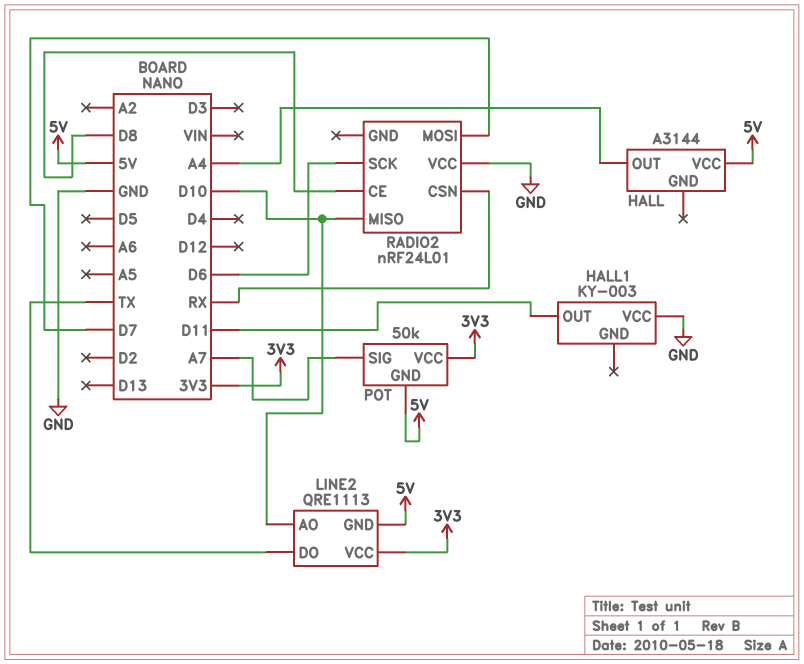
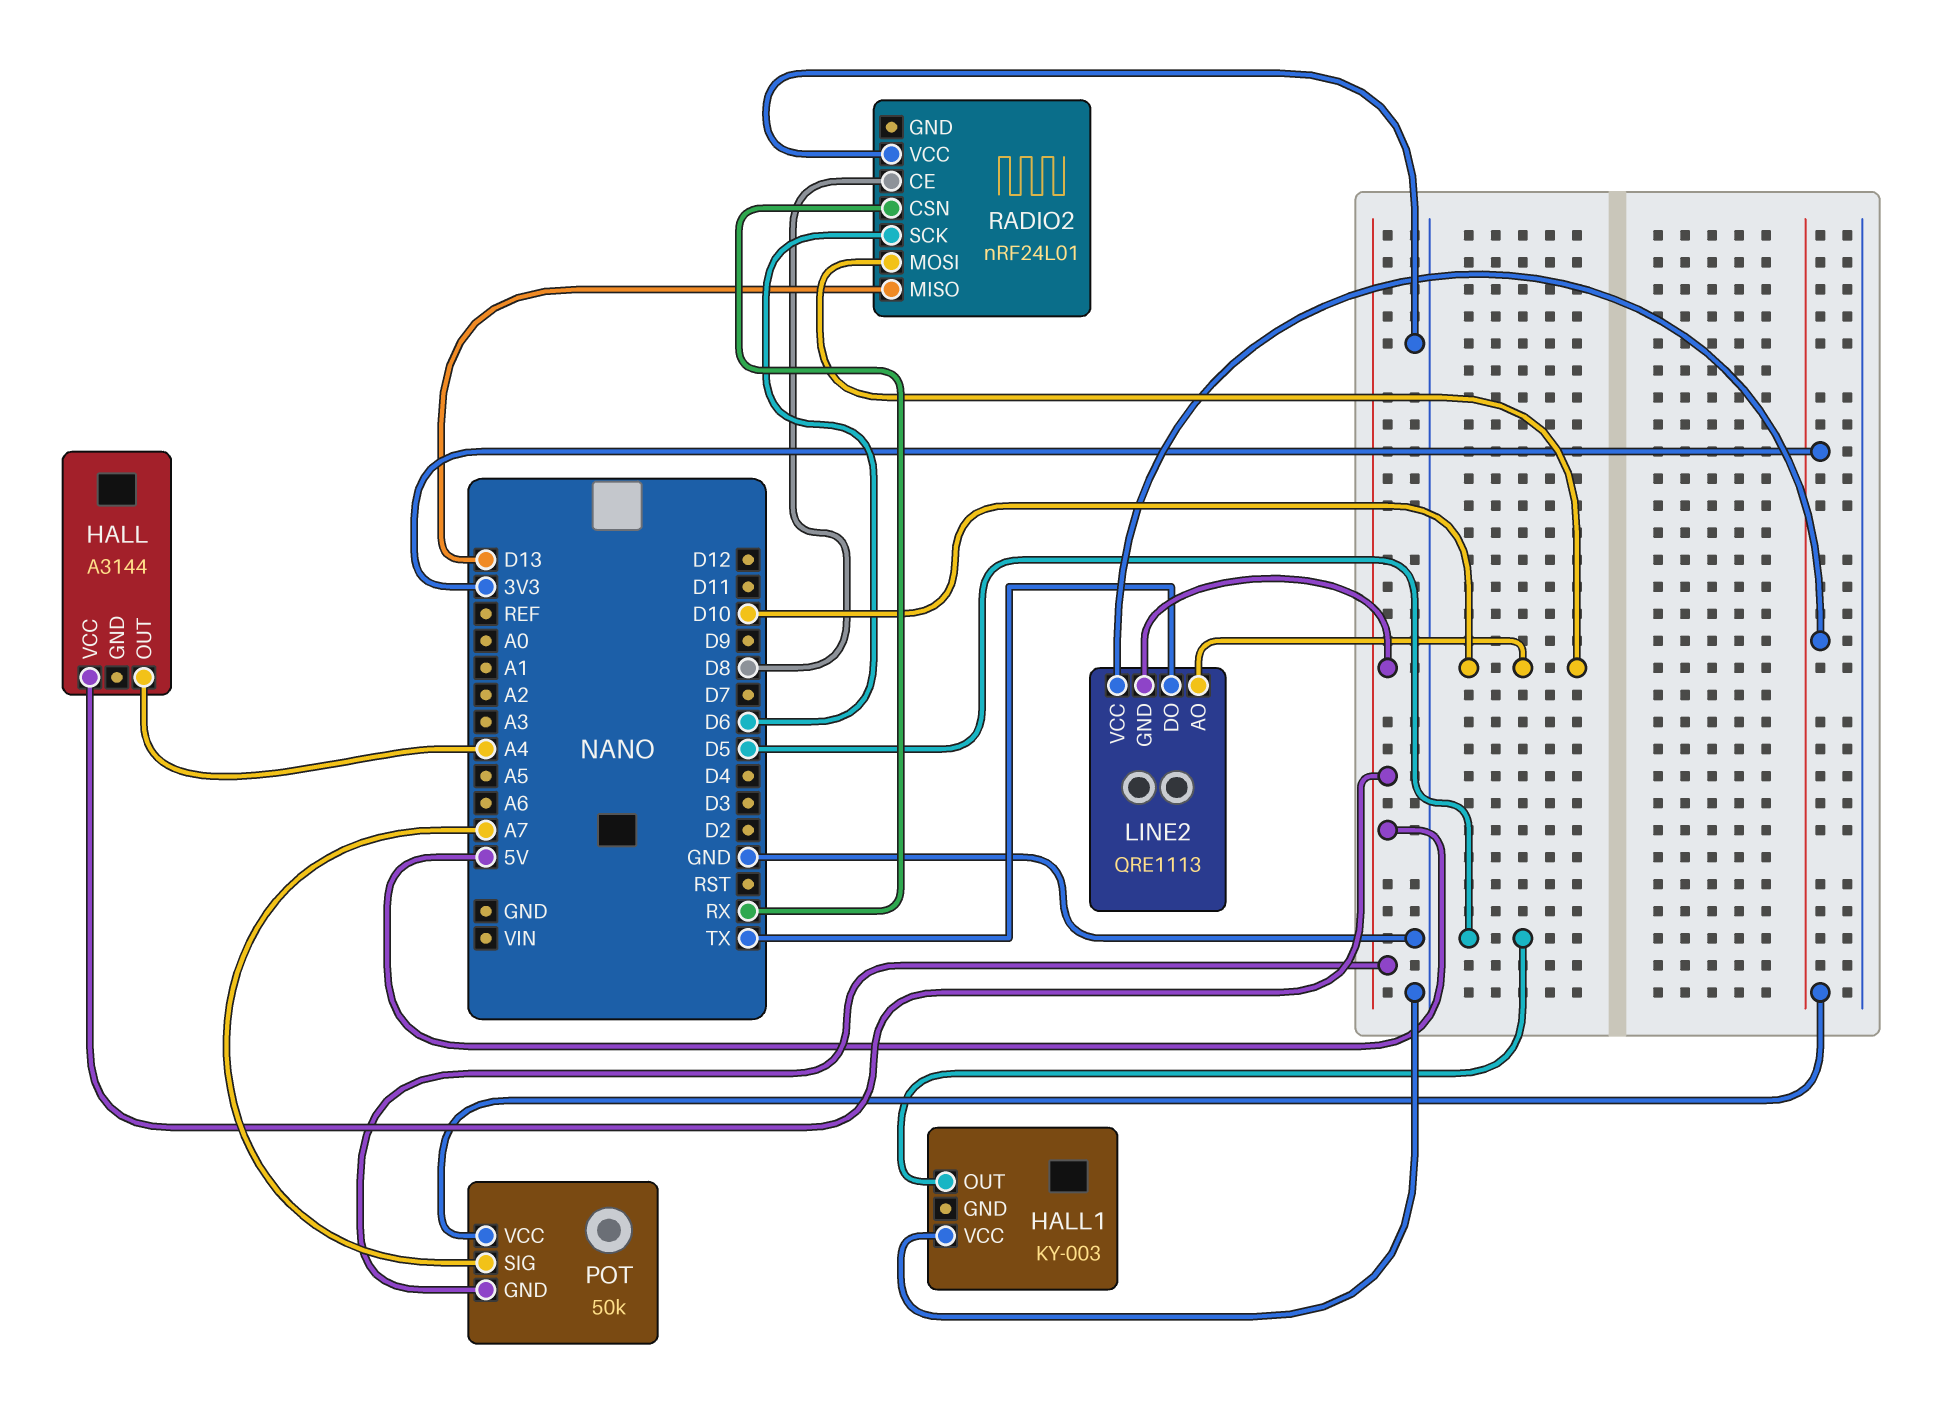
HALL1 pin OUT: D11 -> D5
RADIO2 pin MISO: D10 -> D13
RADIO2 pin MOSI: D7 -> D10

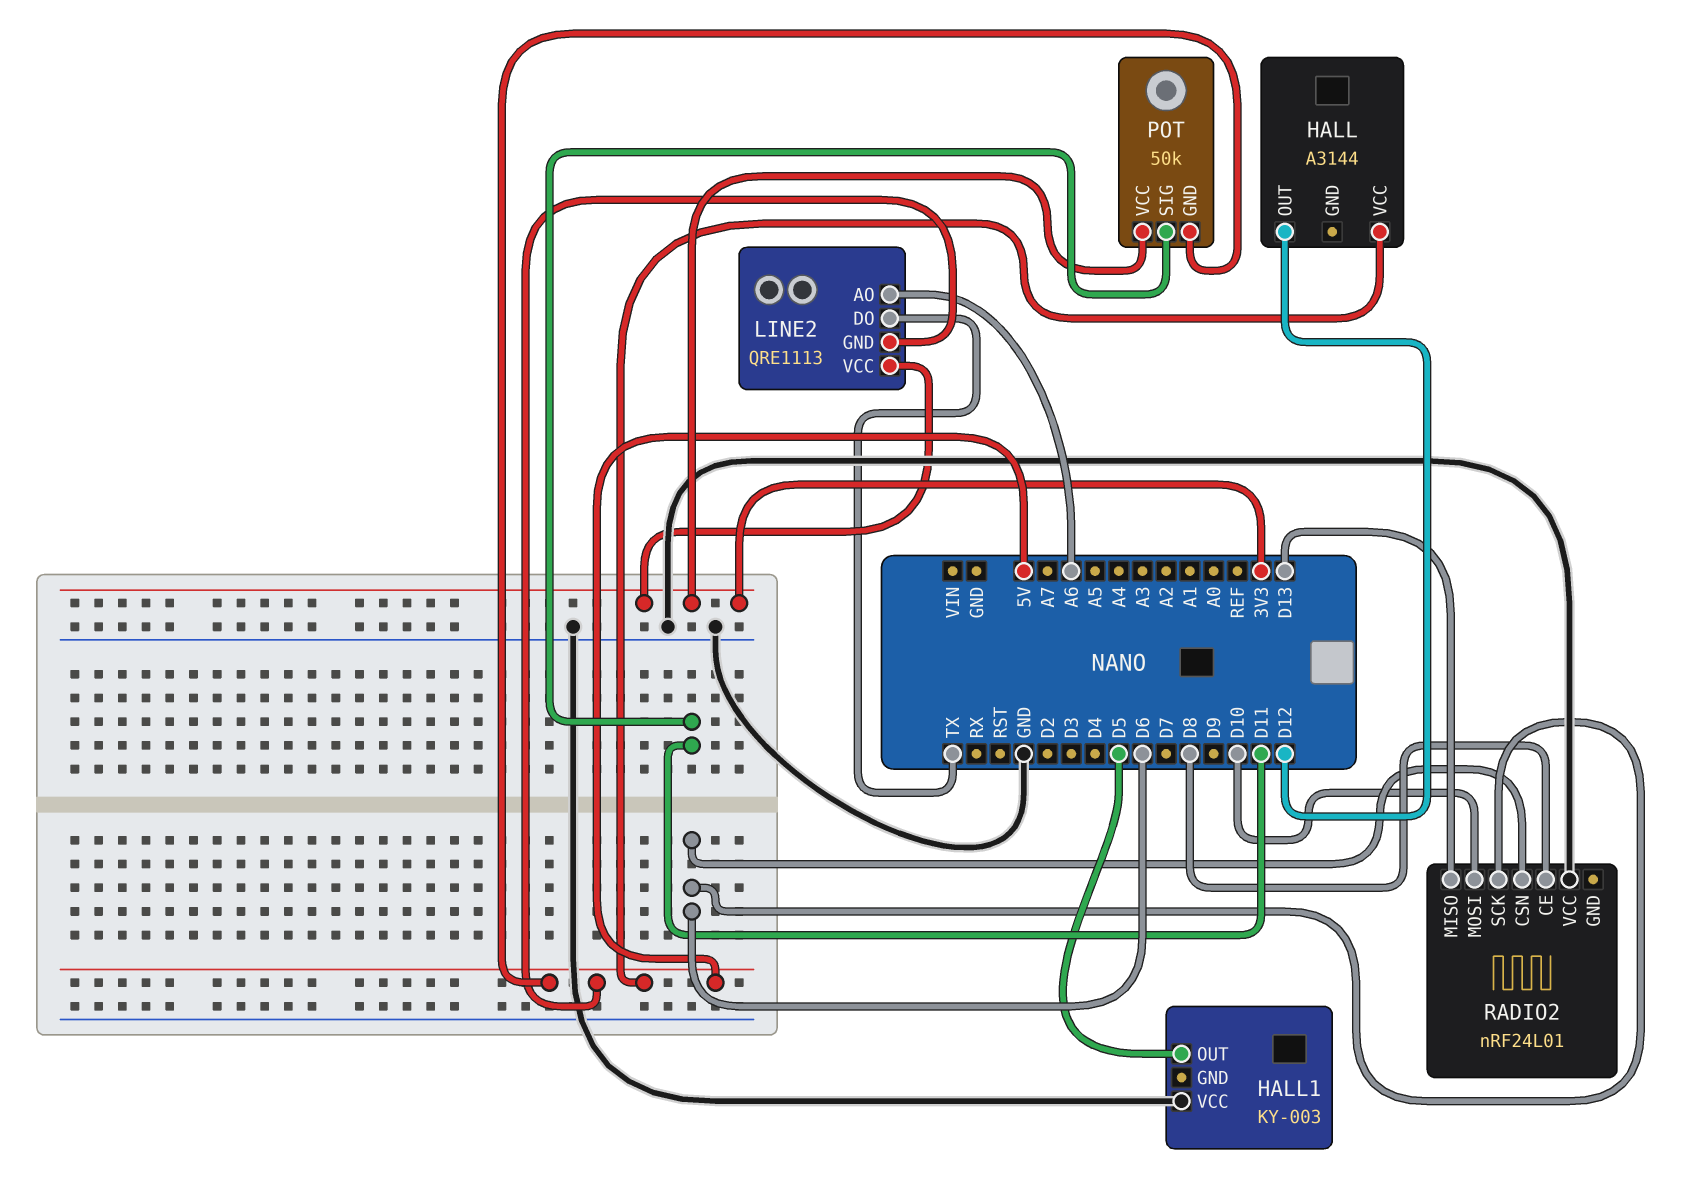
HALL pin OUT: A4 -> D12
LINE2 pin AO: D10 -> A6
POT pin SIG: A7 -> D11
RADIO2 pin CSN: RX -> D6

